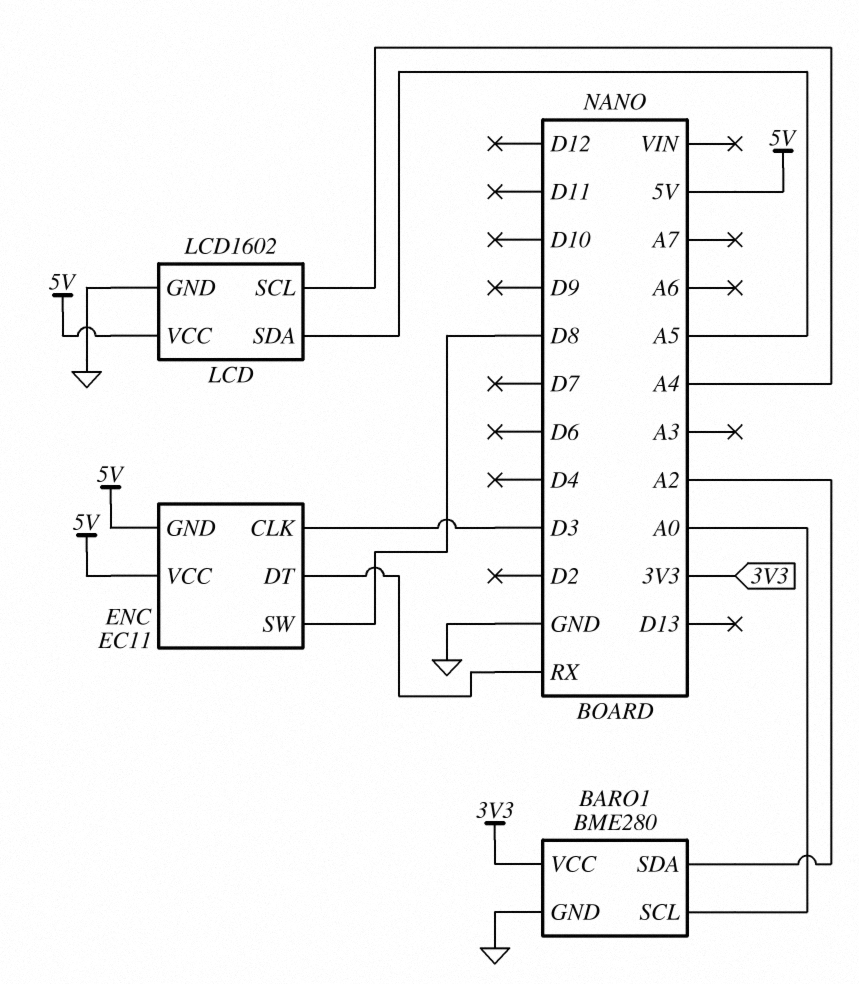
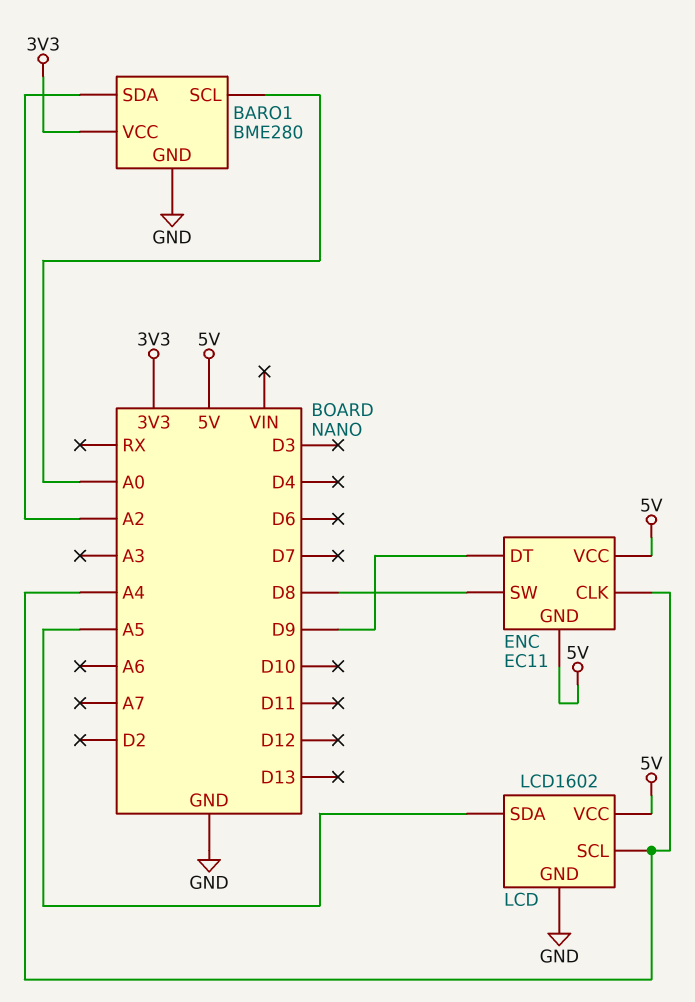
ENC pin CLK: D3 -> A4
ENC pin DT: RX -> D9

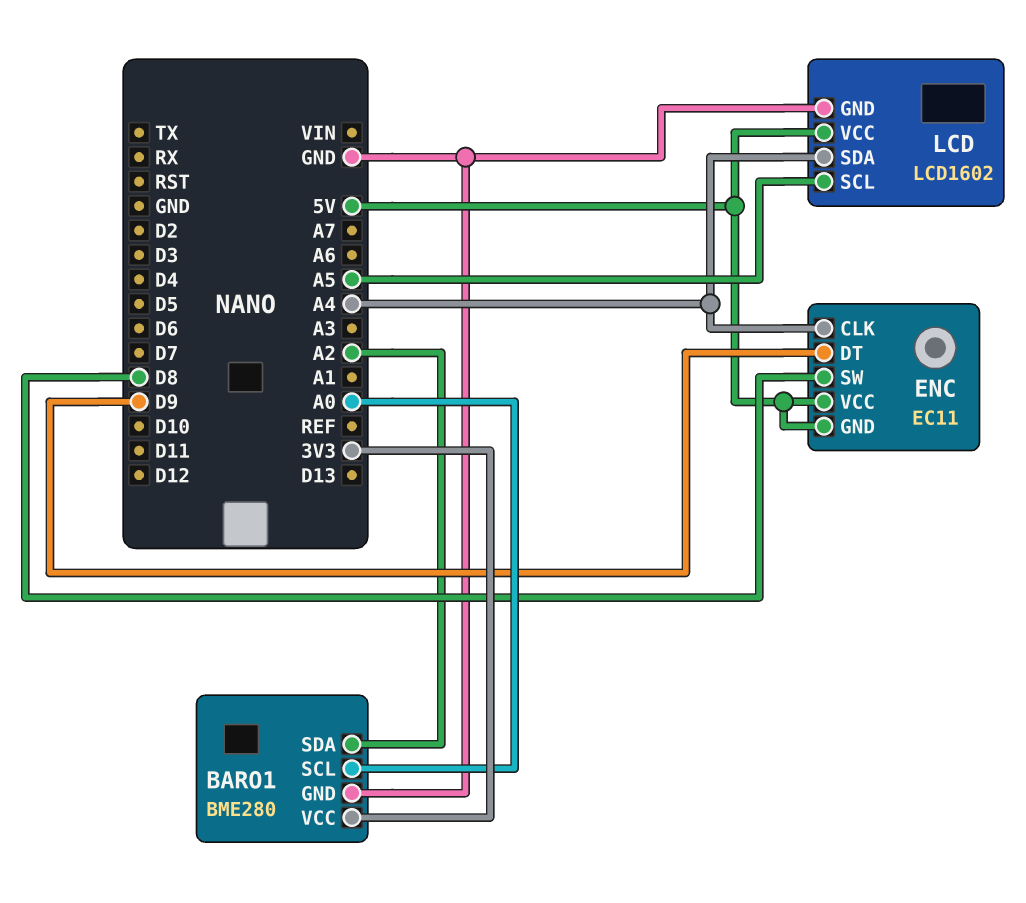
LCD pin SCL: A4 -> A5
LCD pin SDA: A5 -> A4

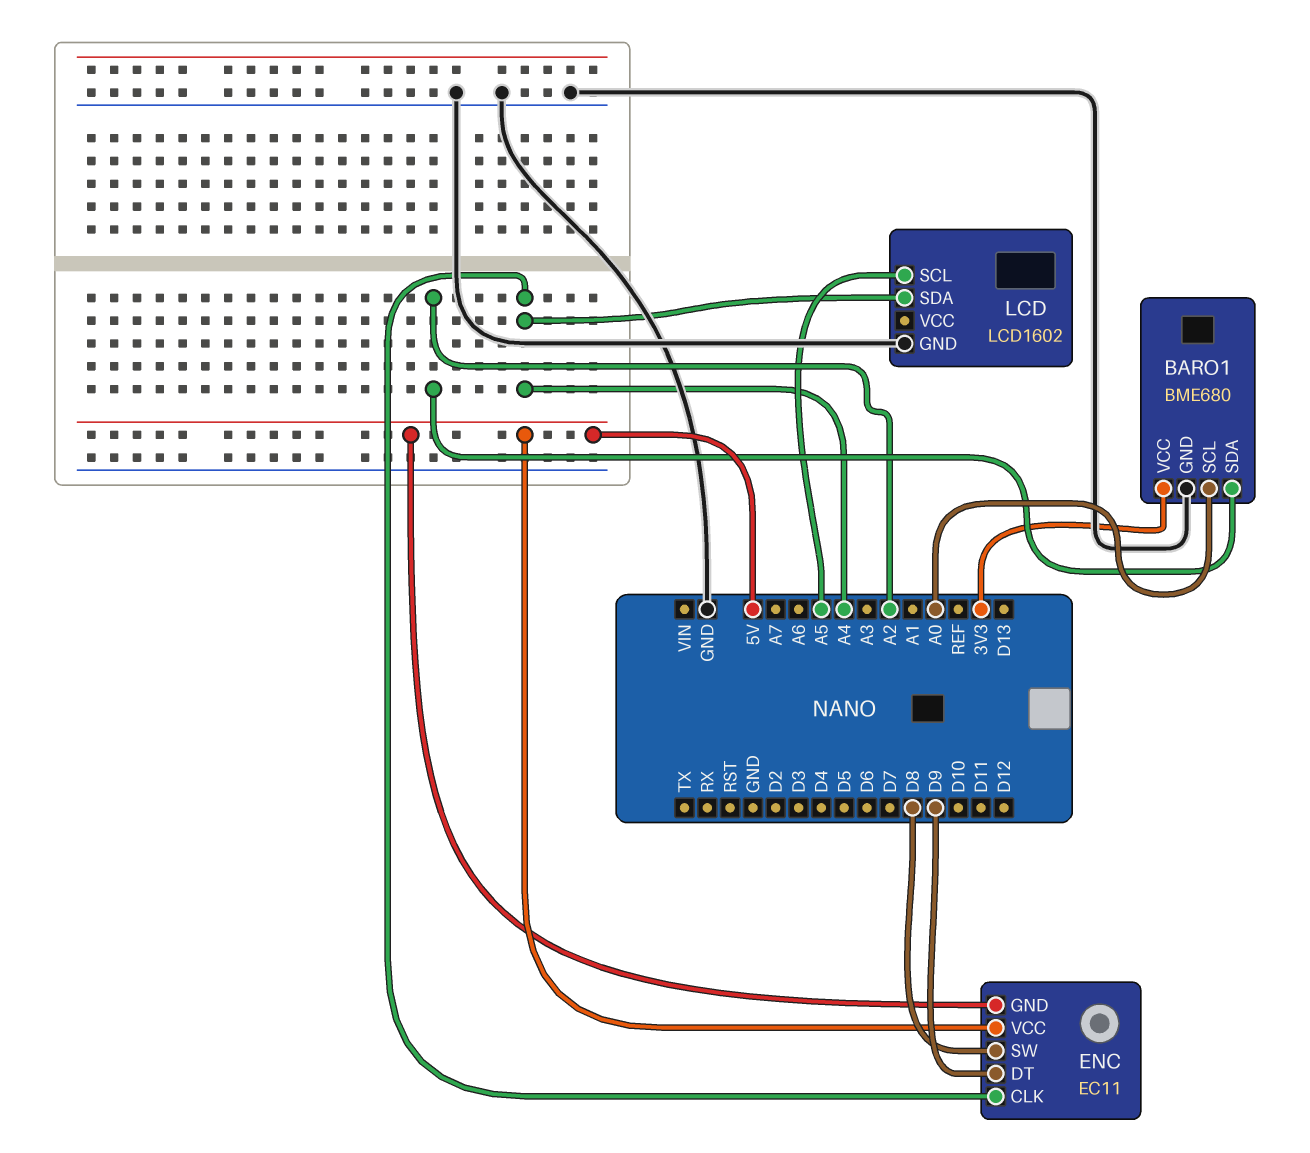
BARO1: BME280 -> BME680
LCD pin VCC: 5V -> none

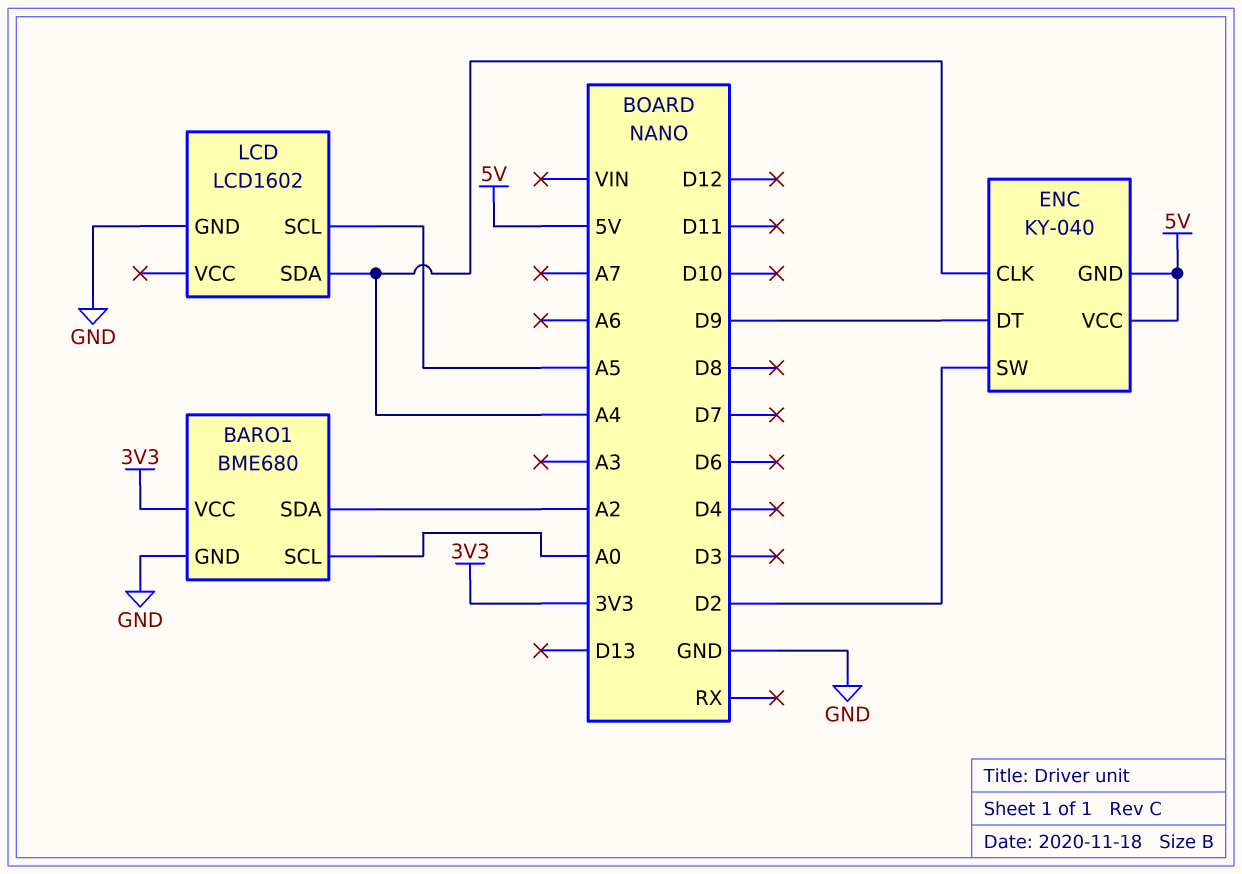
ENC: EC11 -> KY-040
ENC pin SW: D8 -> D2

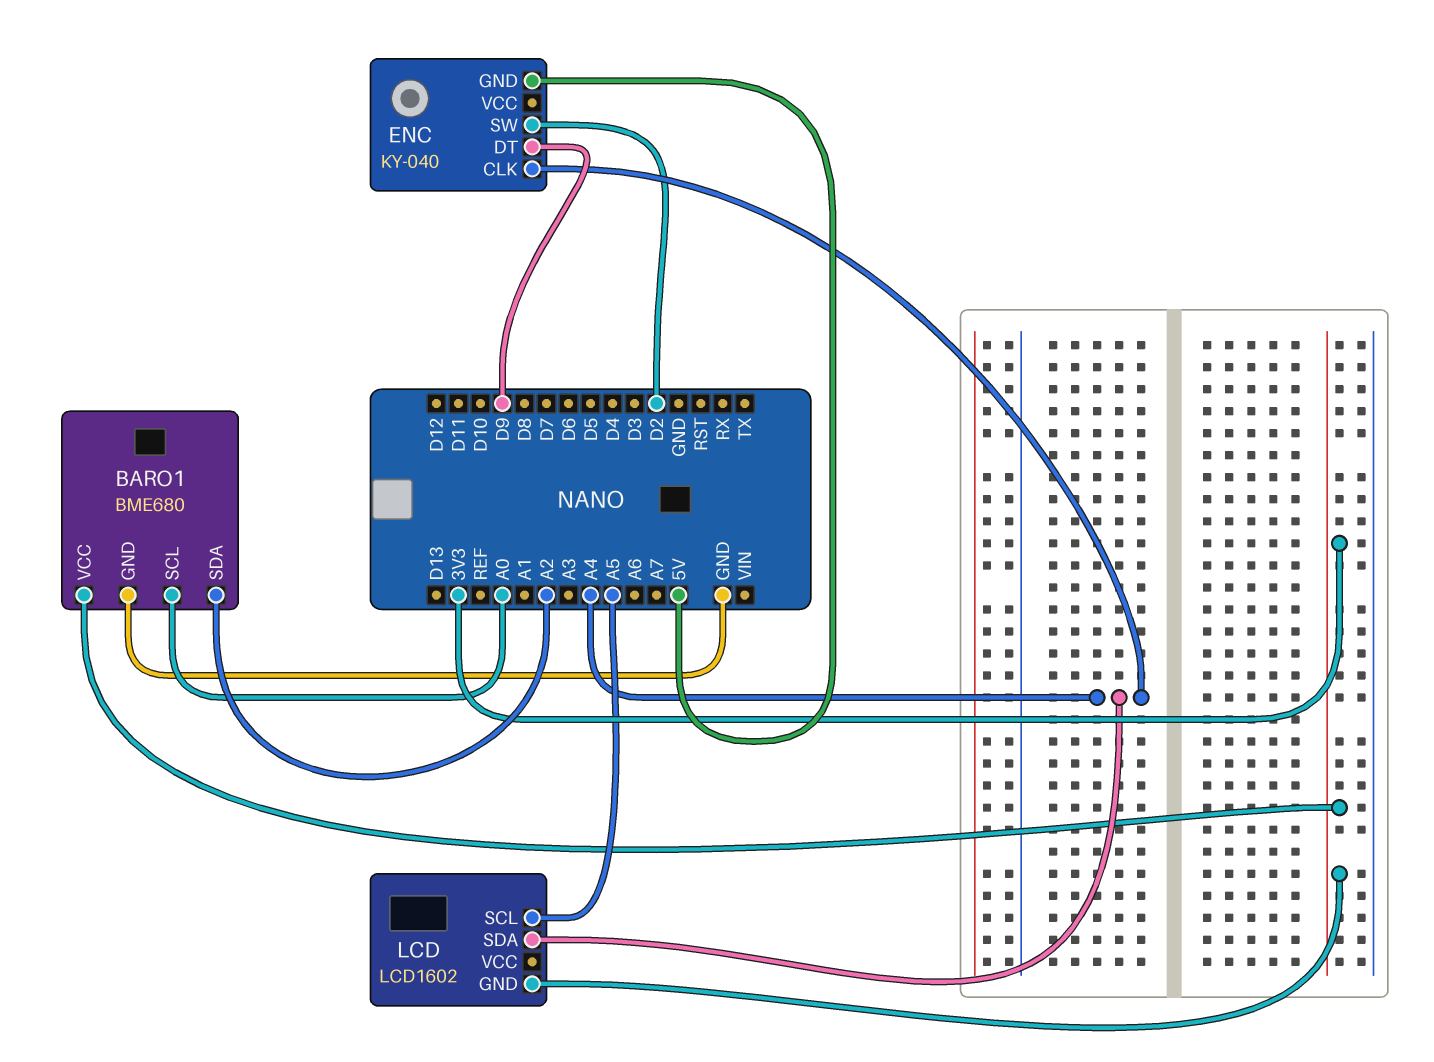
ENC pin VCC: 5V -> none
LCD pin GND: GND -> 3V3

